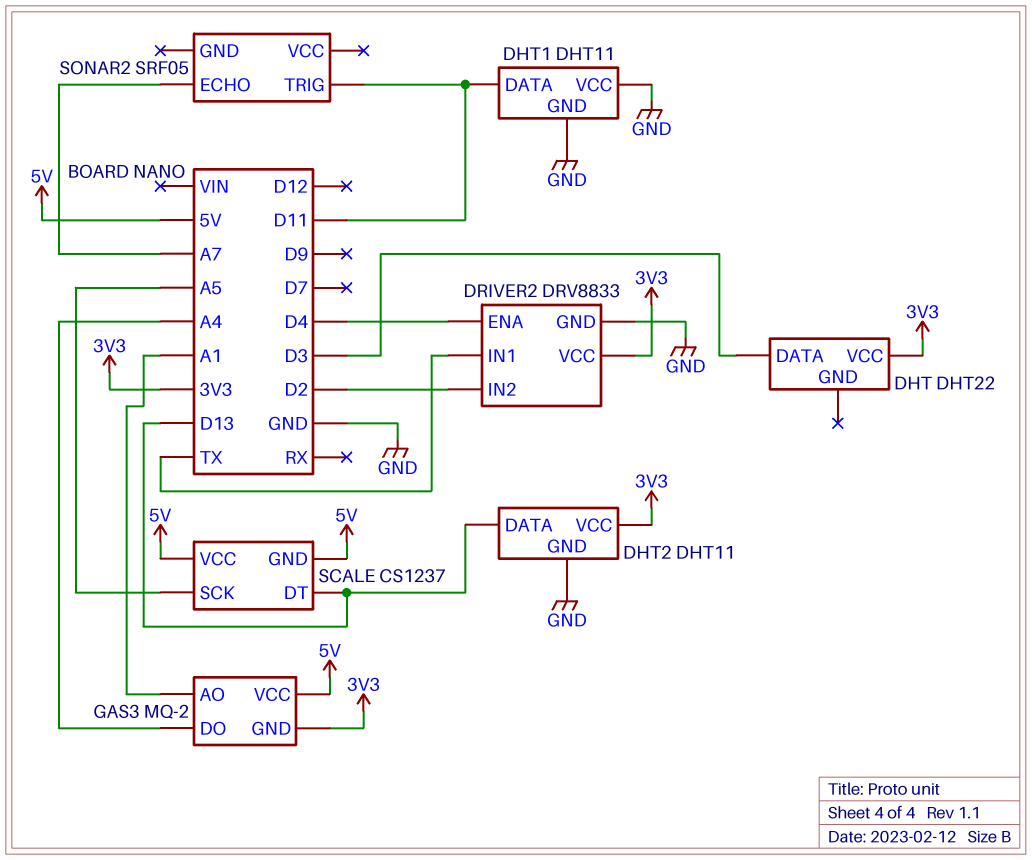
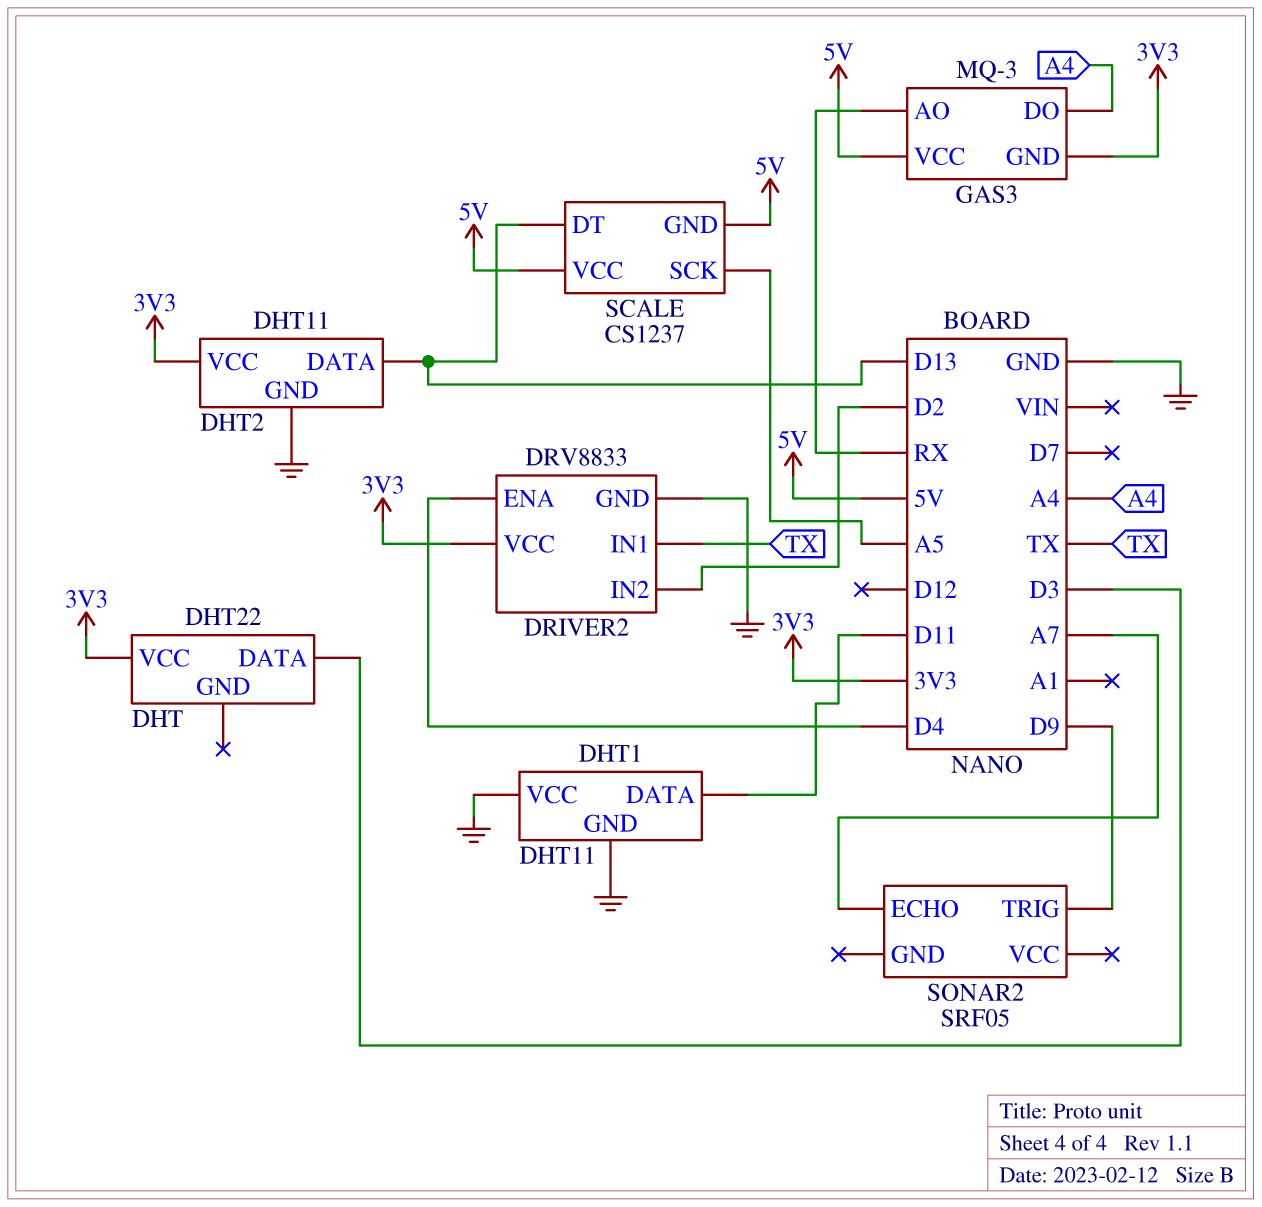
GAS3: MQ-2 -> MQ-3
GAS3 pin AO: A1 -> RX
SONAR2 pin TRIG: D11 -> D9

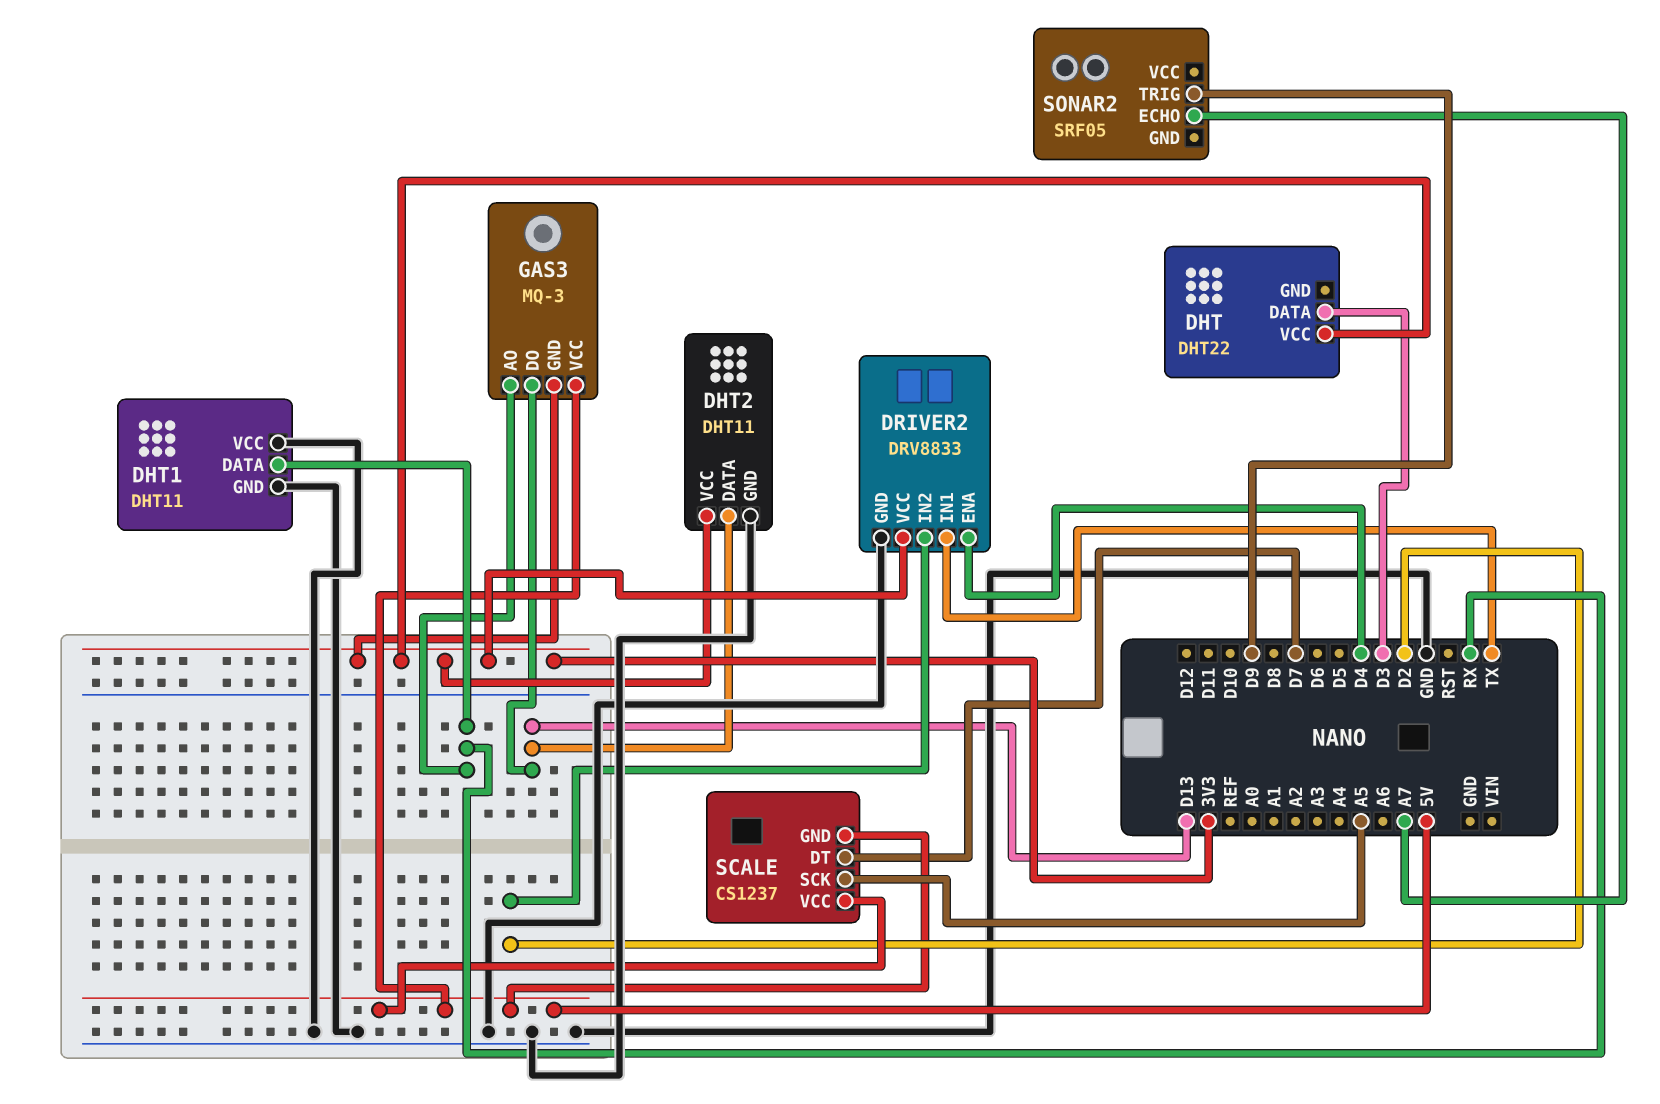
DHT1 pin DATA: D11 -> RX
GAS3 pin DO: A4 -> D13
SCALE pin DT: D13 -> D7

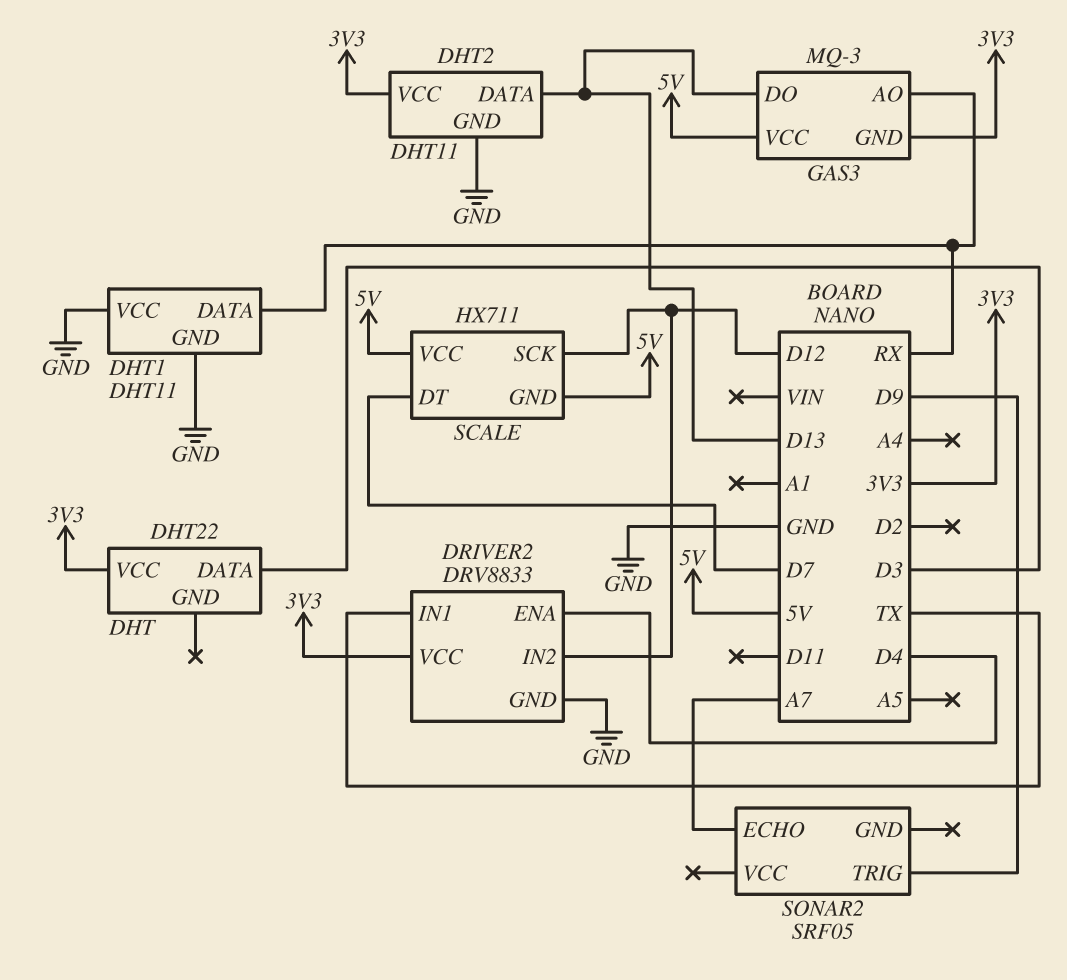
DRIVER2 pin IN2: D2 -> D12
SCALE: CS1237 -> HX711
SCALE pin SCK: A5 -> D12

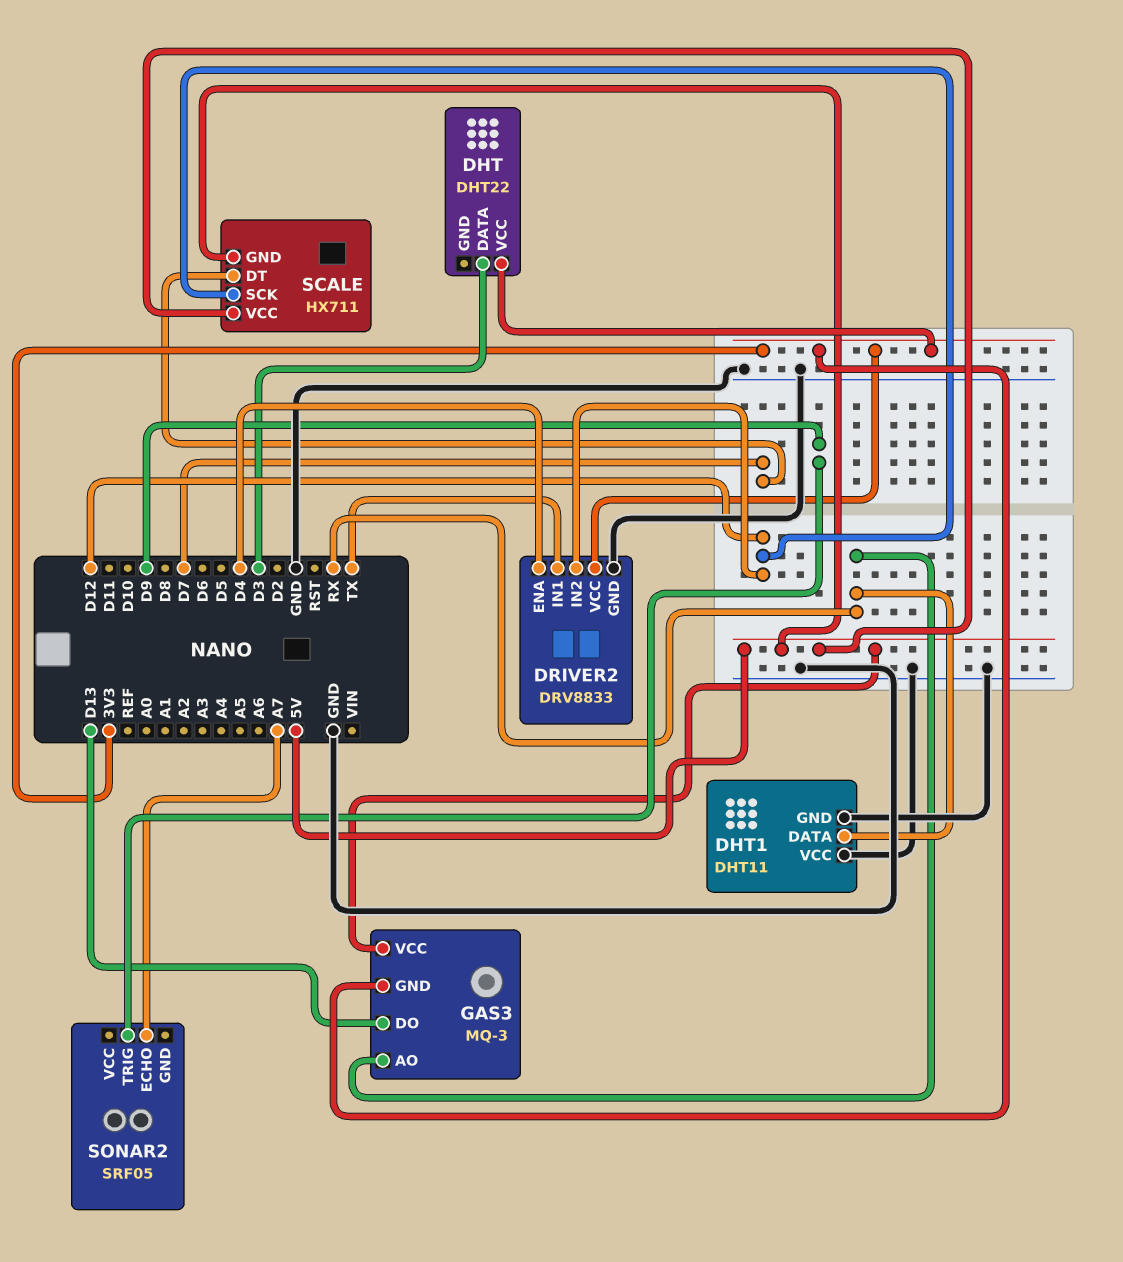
DHT2: DHT11 -> none
DHT2 pin DATA: D13 -> none
DHT2 pin GND: GND -> none
DHT2 pin VCC: 3V3 -> none

